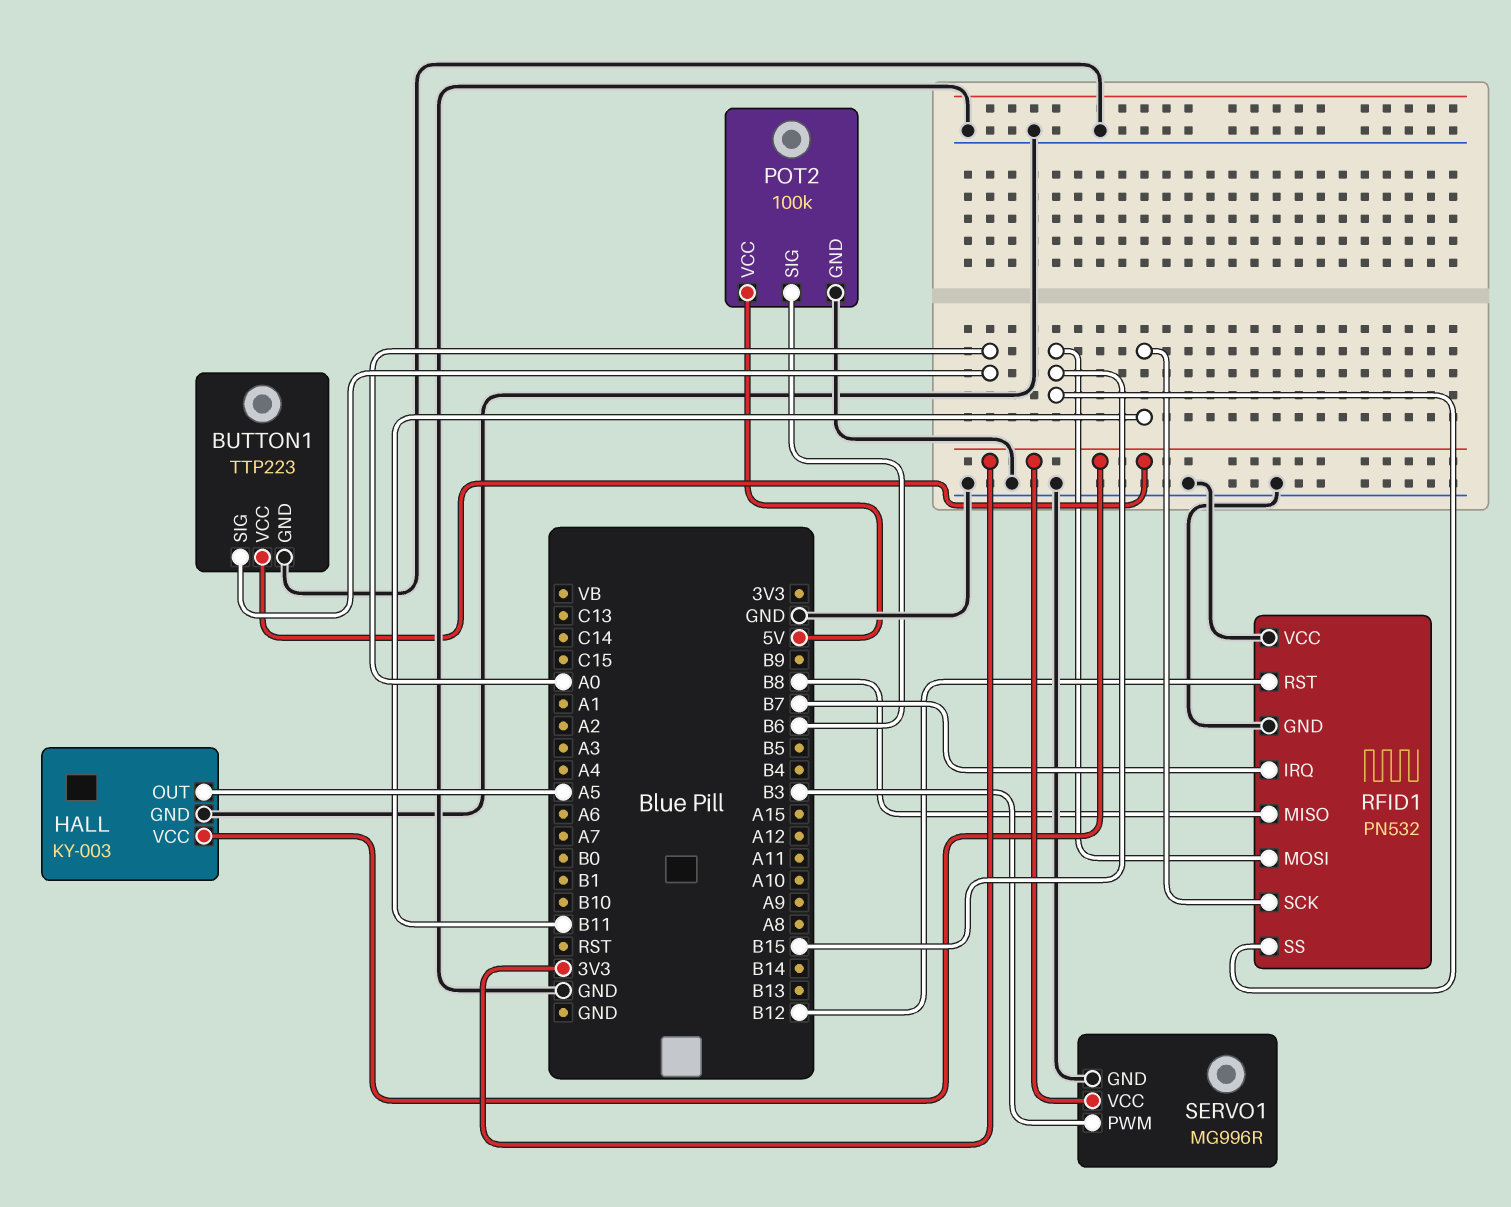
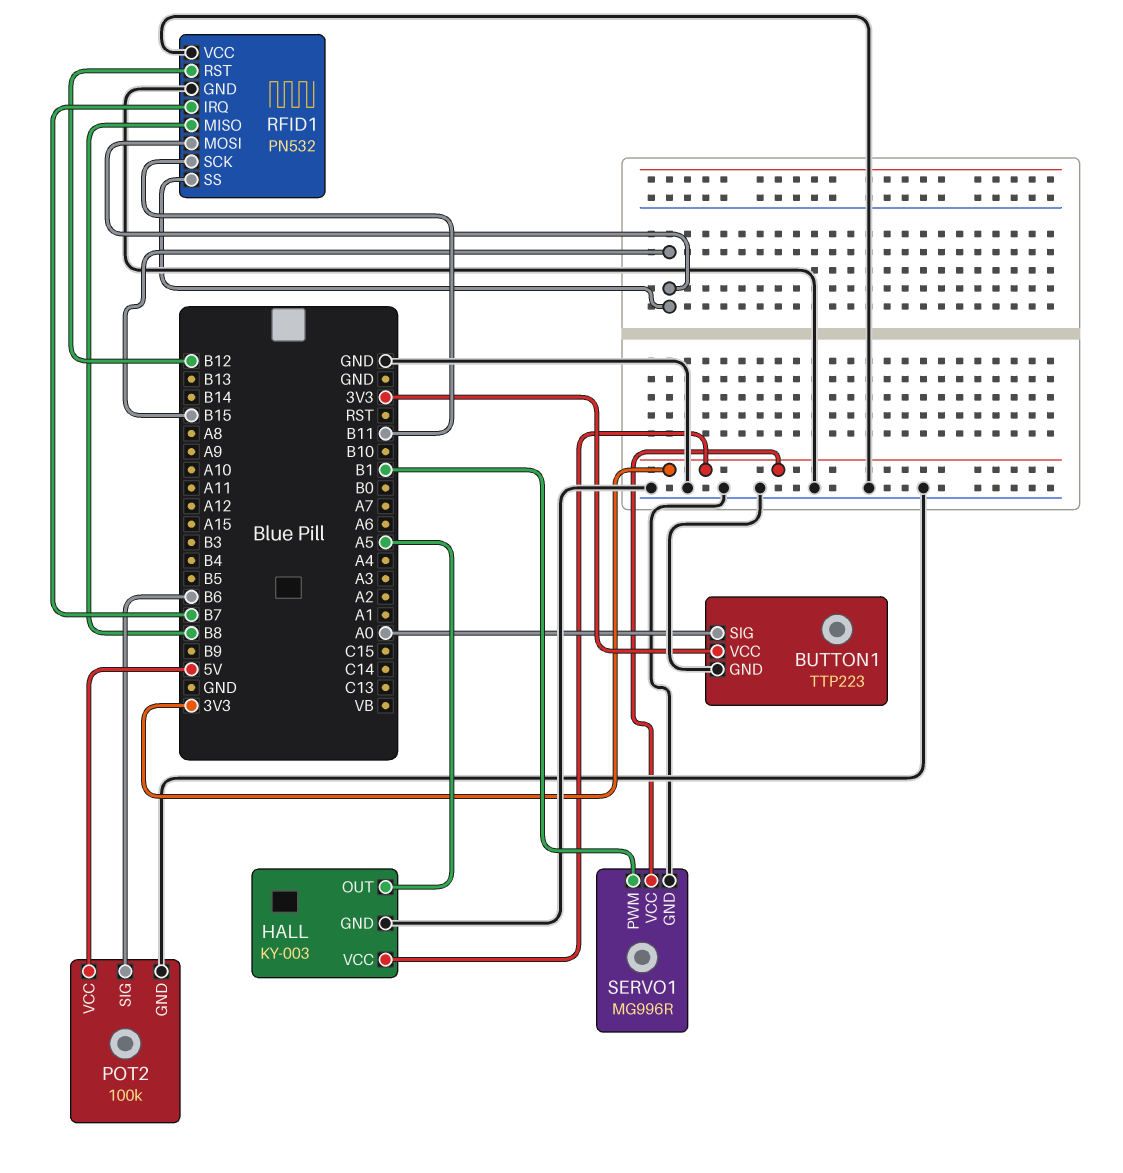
SERVO1 pin PWM: B3 -> B1

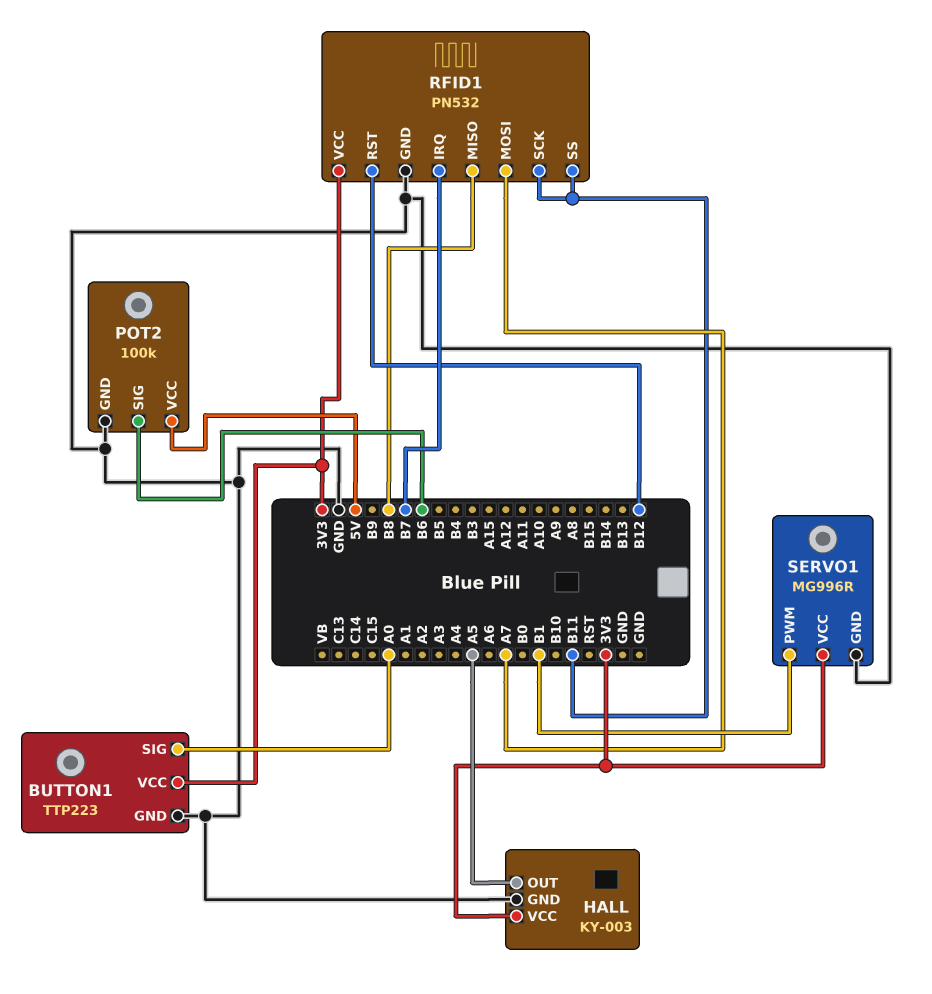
RFID1 pin MOSI: B15 -> A7
RFID1 pin SS: B15 -> B11
RFID1 pin VCC: GND -> 3V3

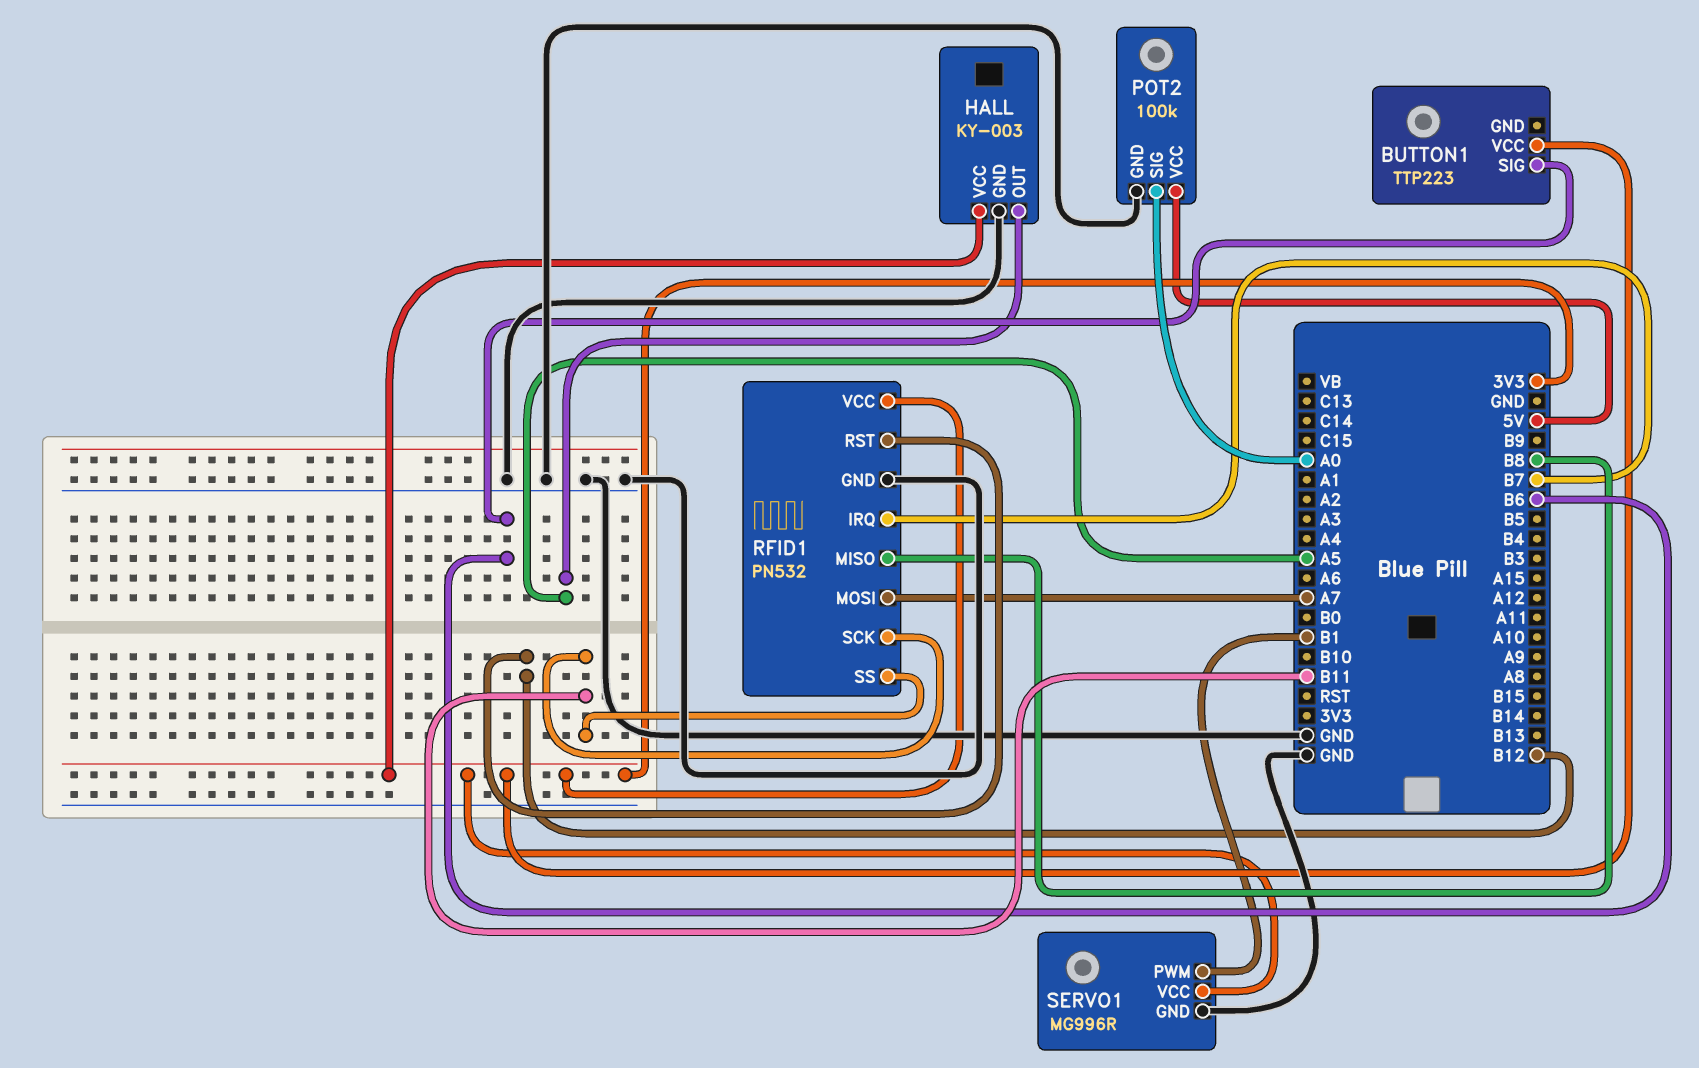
BUTTON1 pin GND: GND -> none
BUTTON1 pin SIG: A0 -> B6
POT2 pin SIG: B6 -> A0

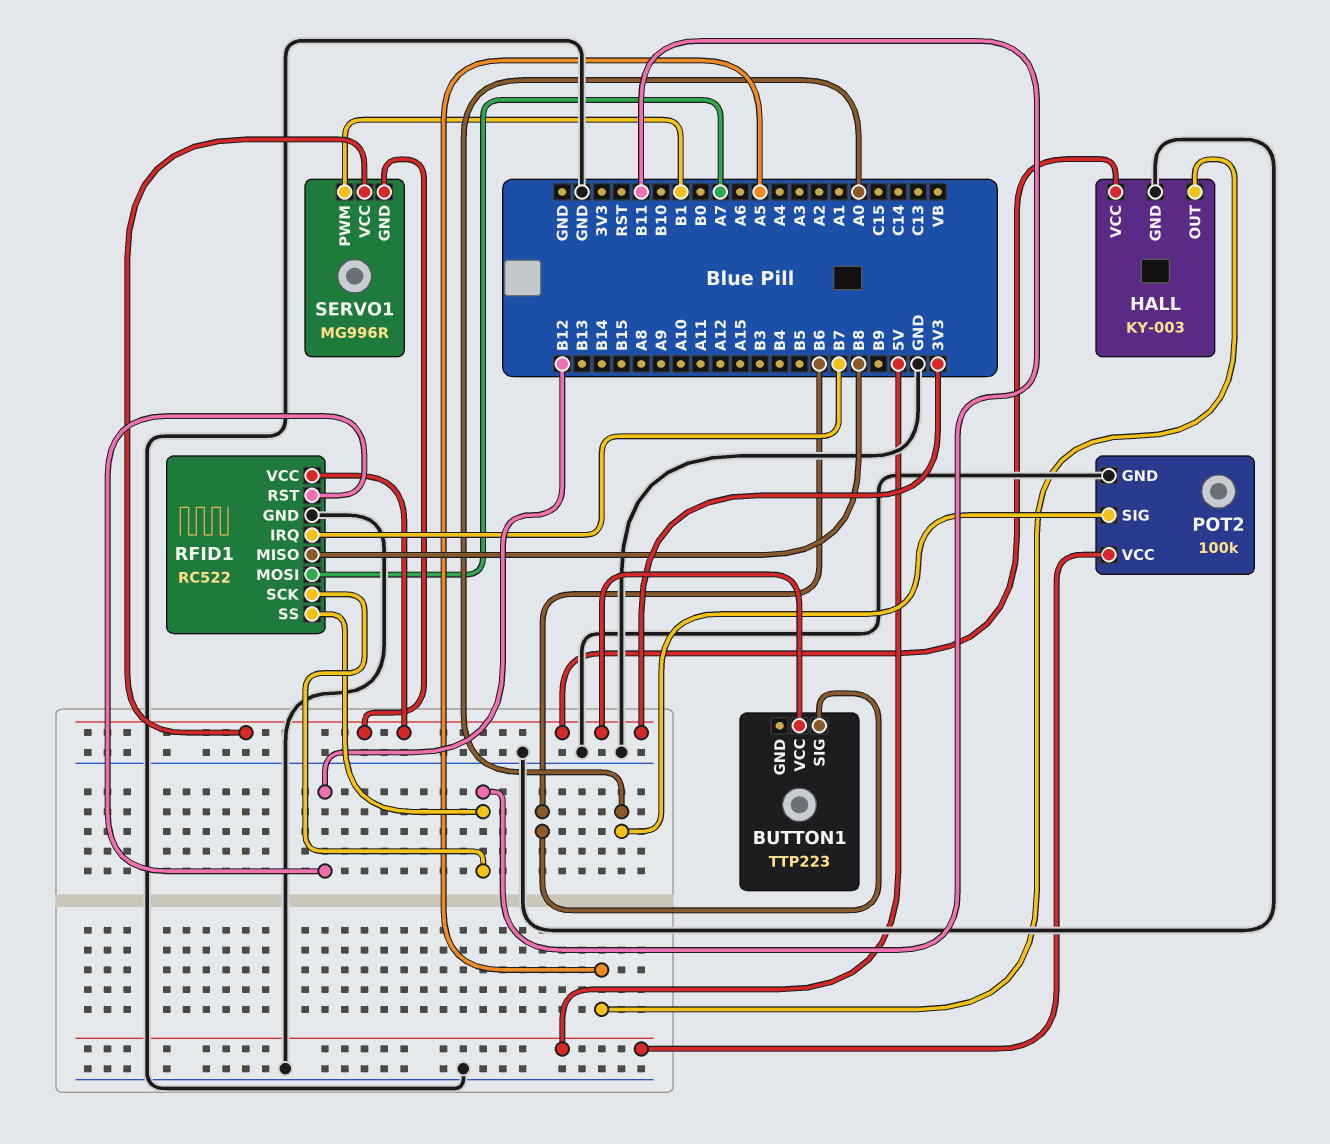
RFID1: PN532 -> RC522
SERVO1 pin GND: GND -> 3V3

